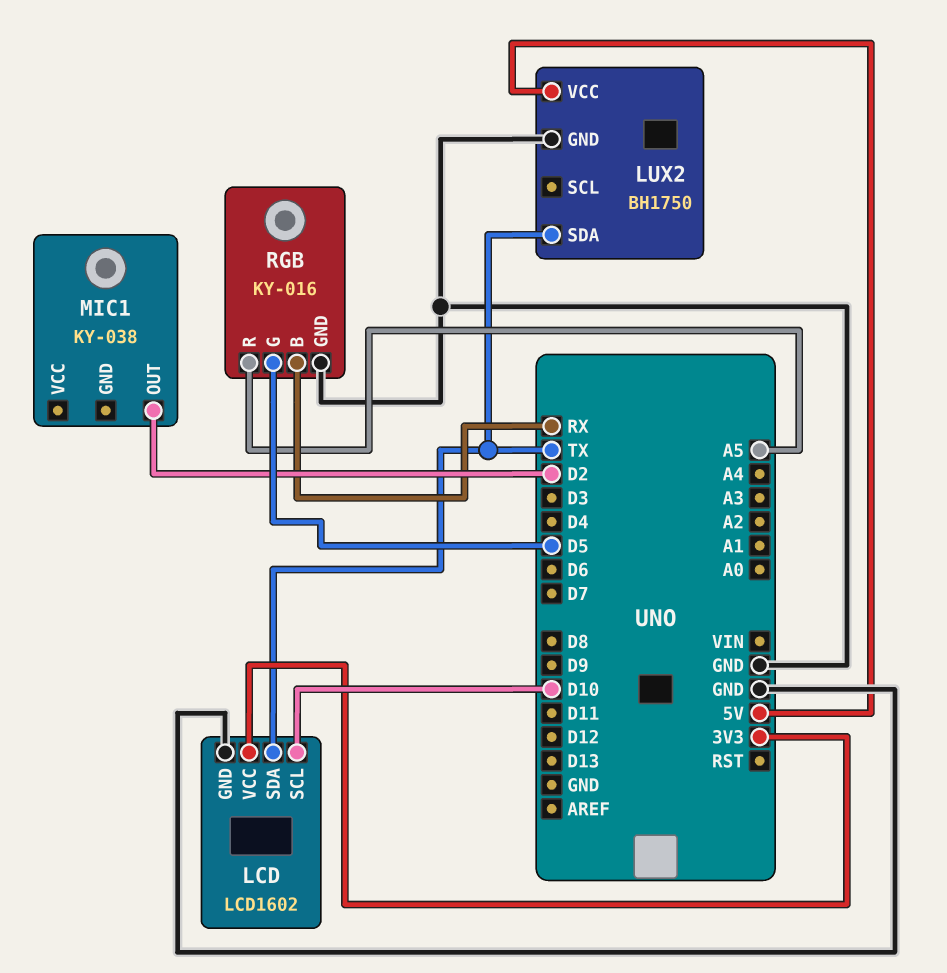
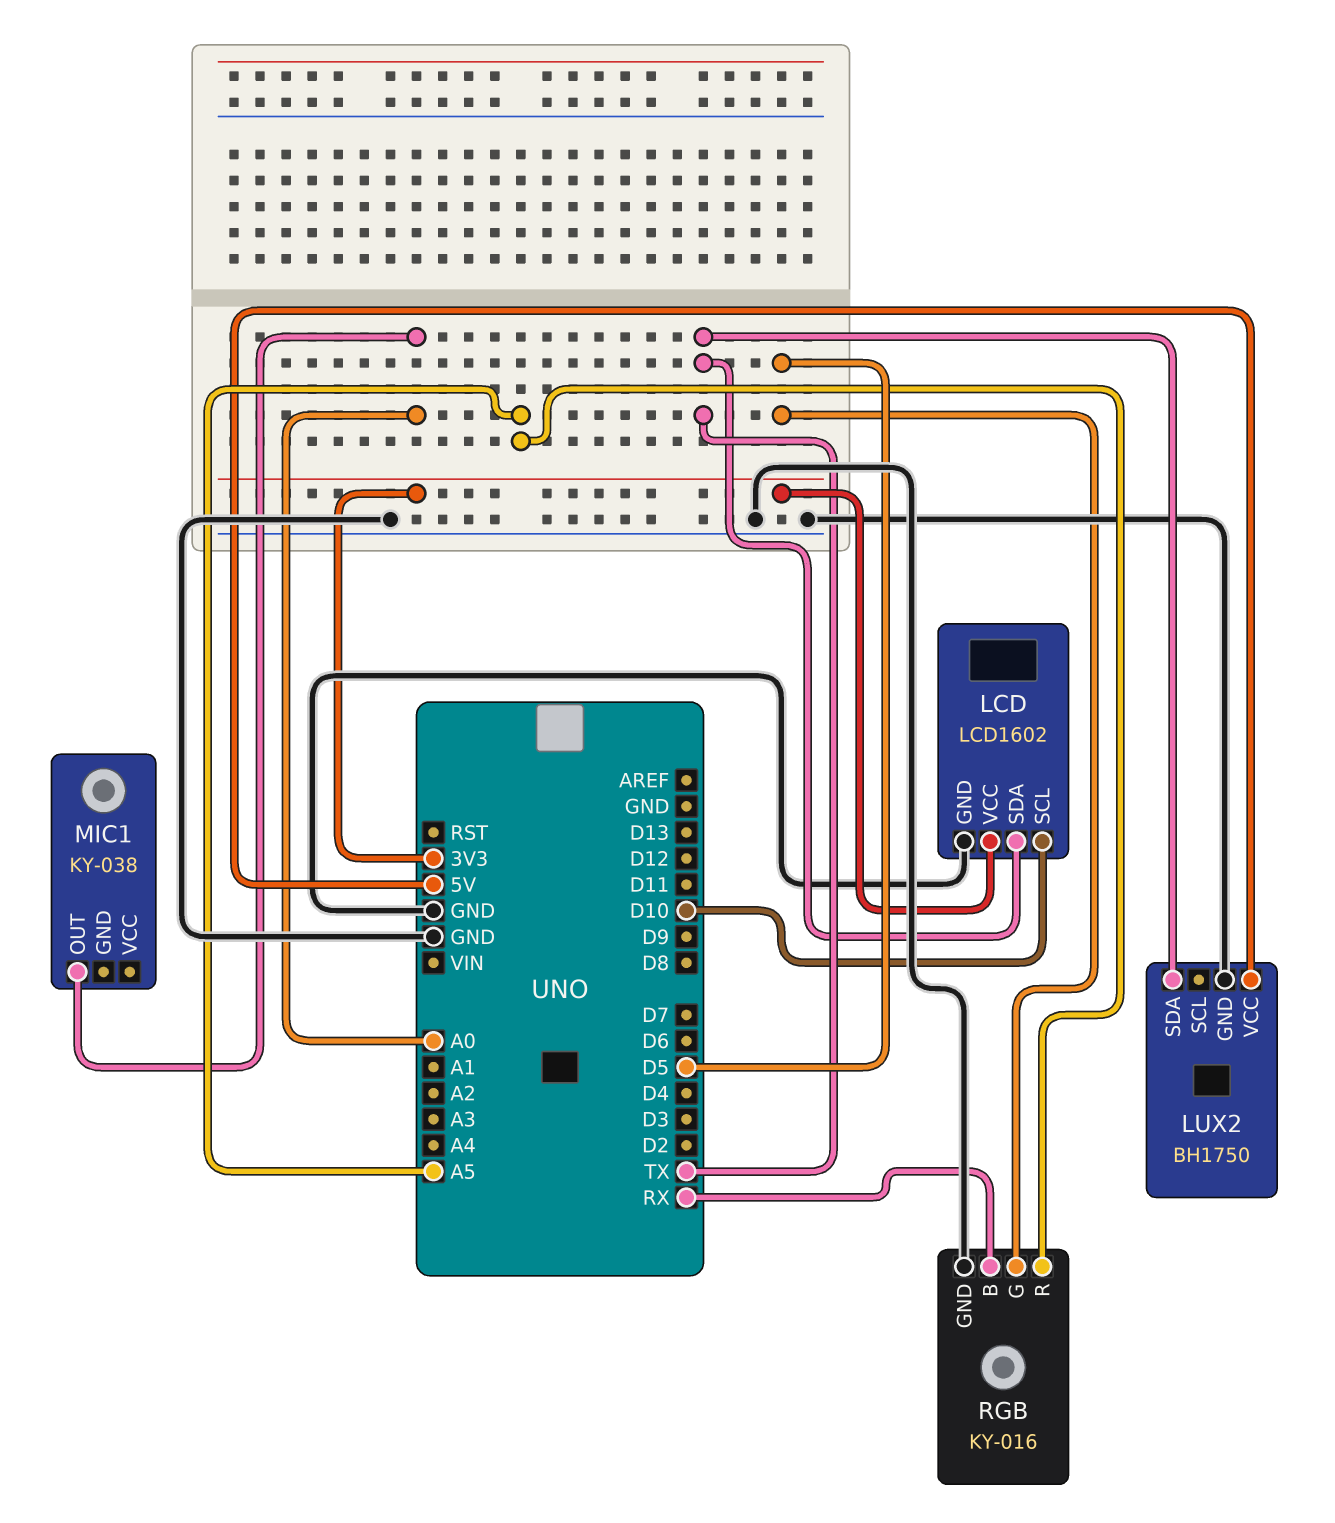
MIC1 pin OUT: D2 -> A0

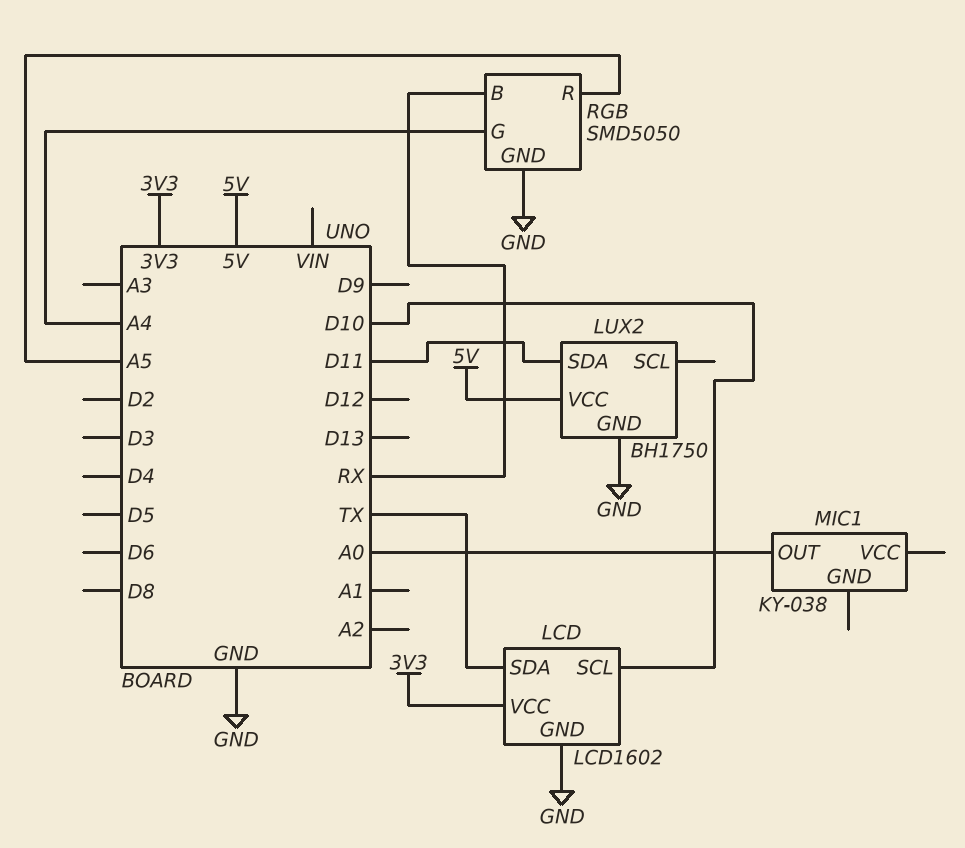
LUX2 pin SDA: TX -> D11
RGB: KY-016 -> SMD5050
RGB pin G: D5 -> A4

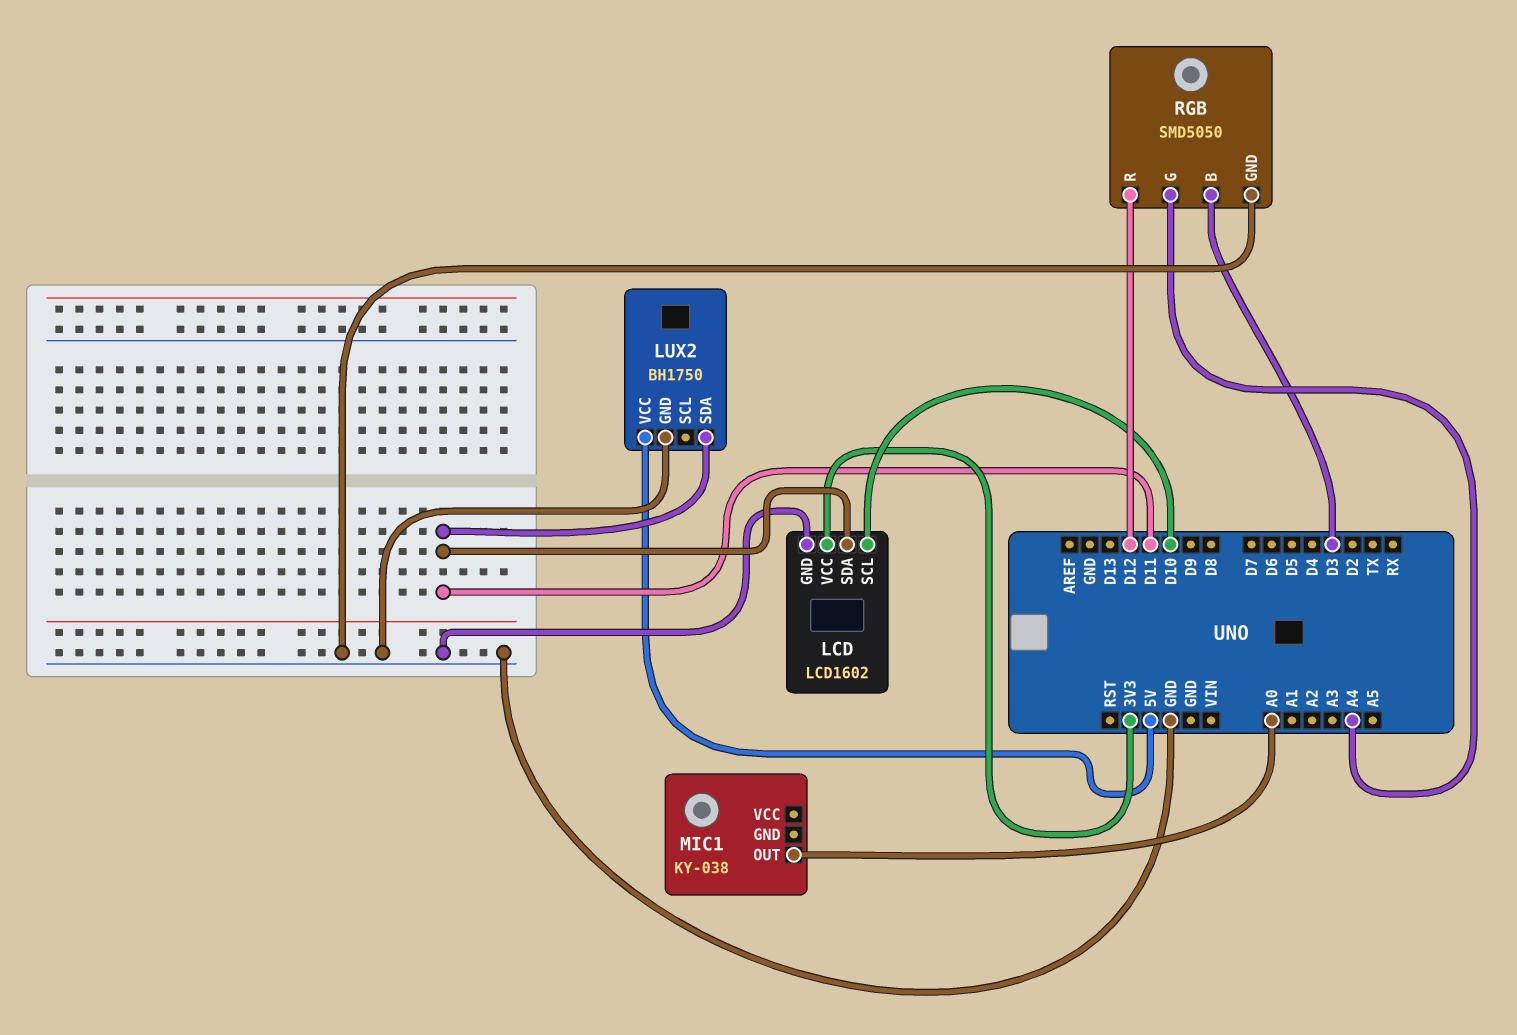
LCD pin SDA: TX -> D11
RGB pin B: RX -> D3
RGB pin R: A5 -> D12

